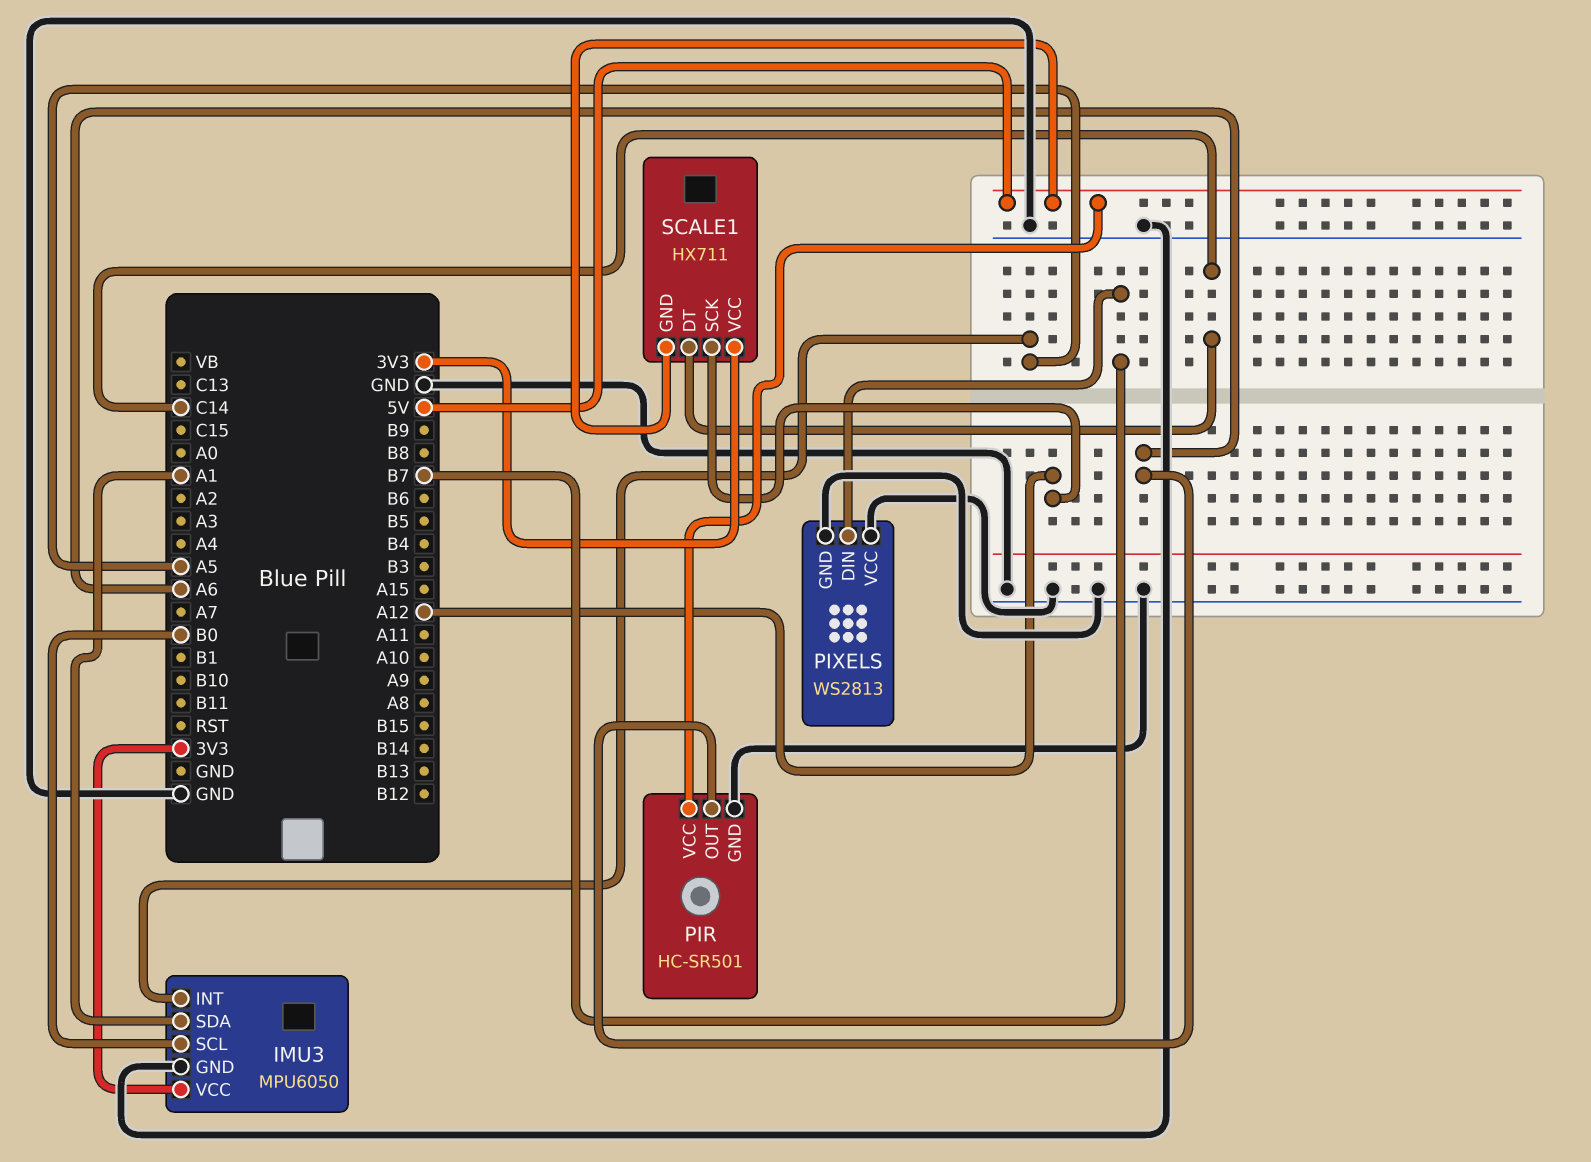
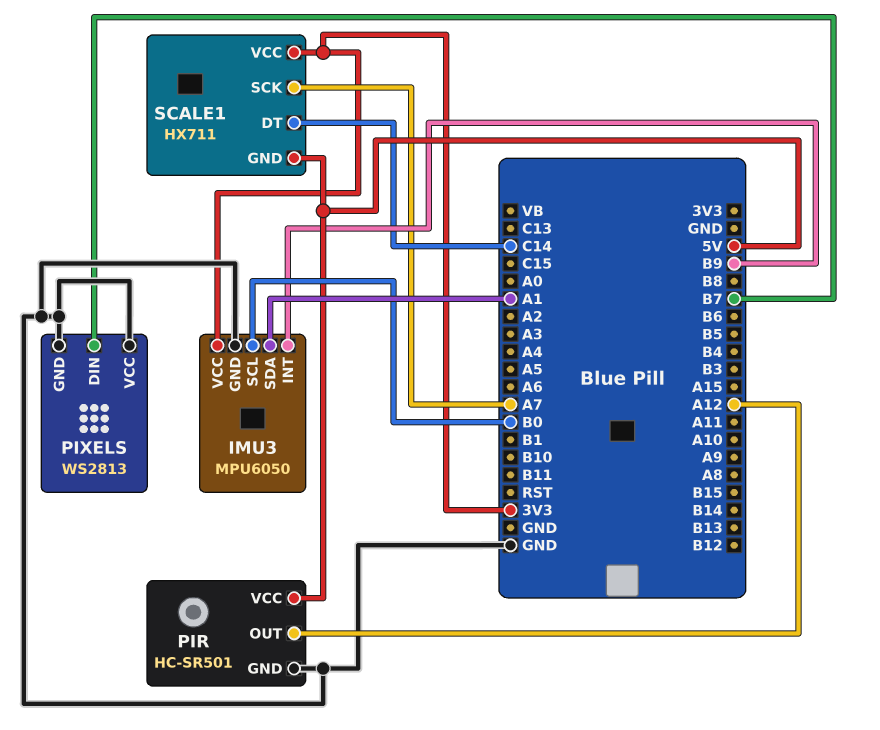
IMU3 pin INT: A5 -> B9
PIR pin OUT: A6 -> A12
SCALE1 pin SCK: A12 -> A7

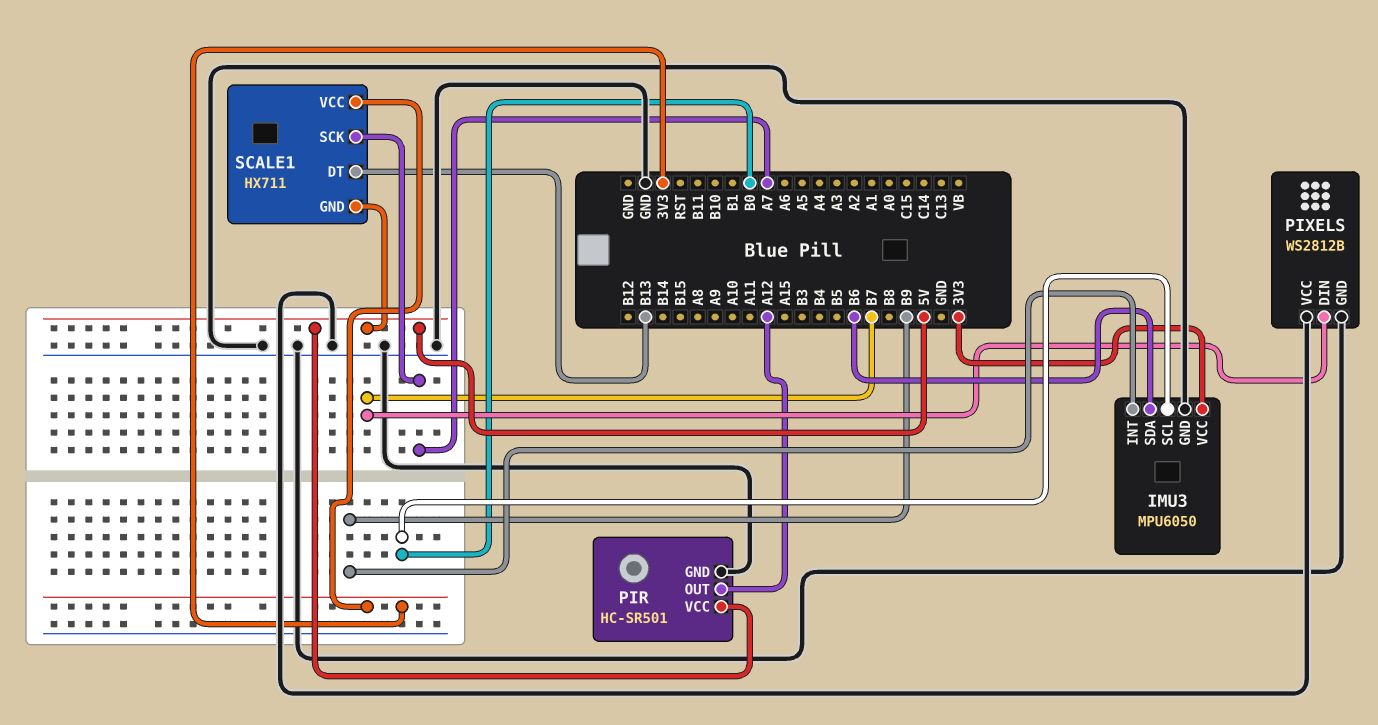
IMU3 pin SDA: A1 -> B6
PIXELS: WS2813 -> WS2812B
SCALE1 pin DT: C14 -> B13

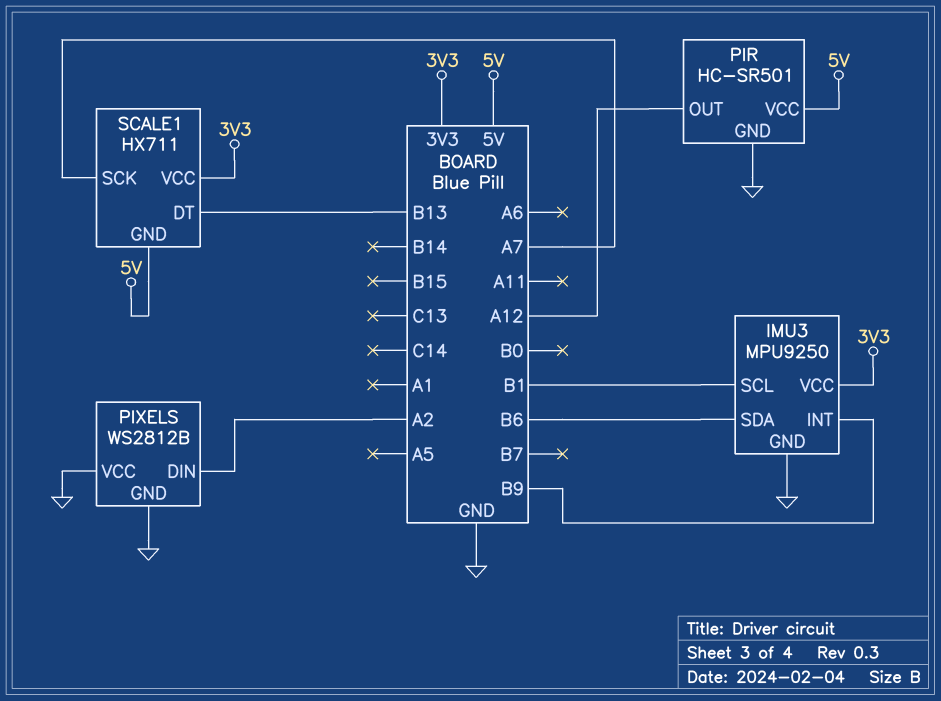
IMU3: MPU6050 -> MPU9250
IMU3 pin SCL: B0 -> B1
PIXELS pin DIN: B7 -> A2

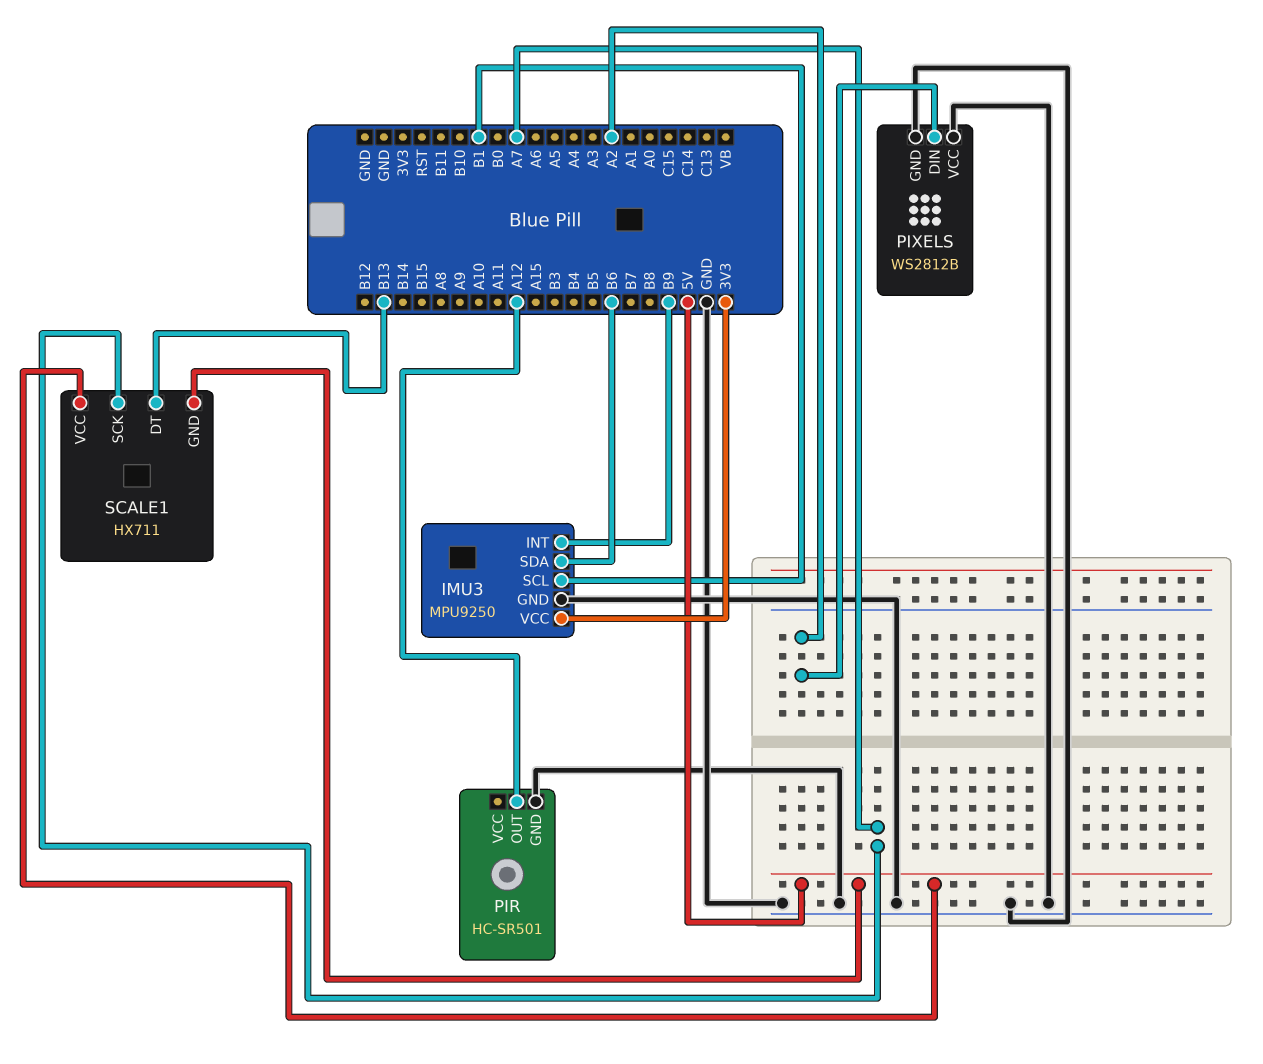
PIR pin VCC: 5V -> none
SCALE1 pin VCC: 3V3 -> 5V

